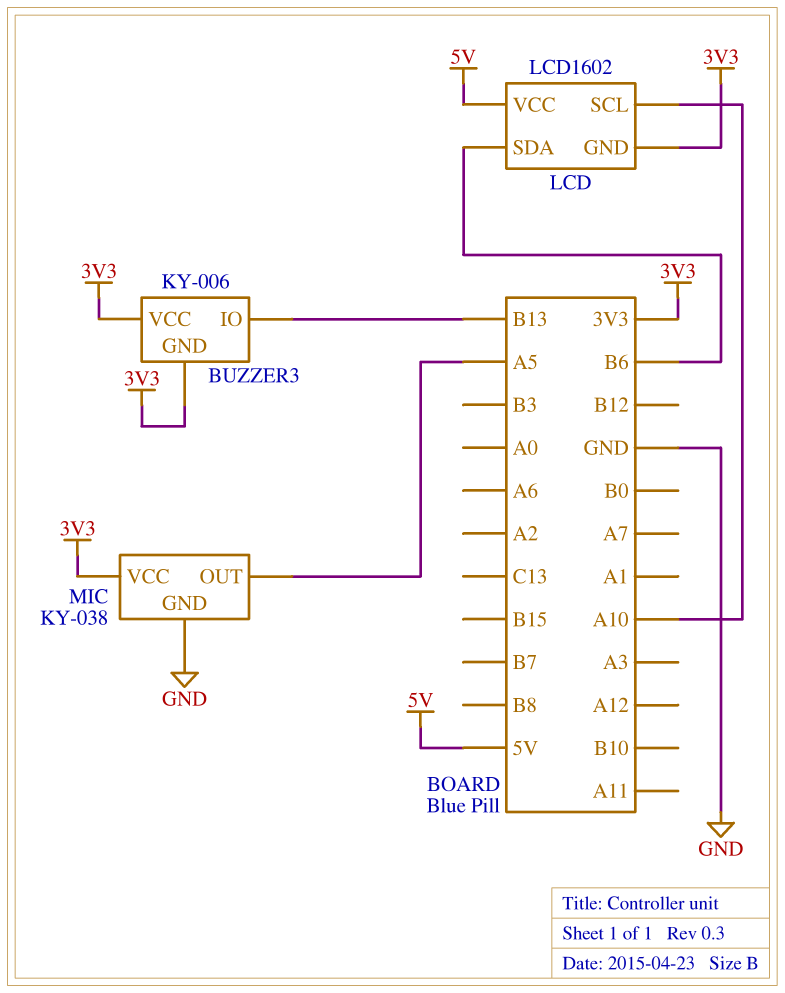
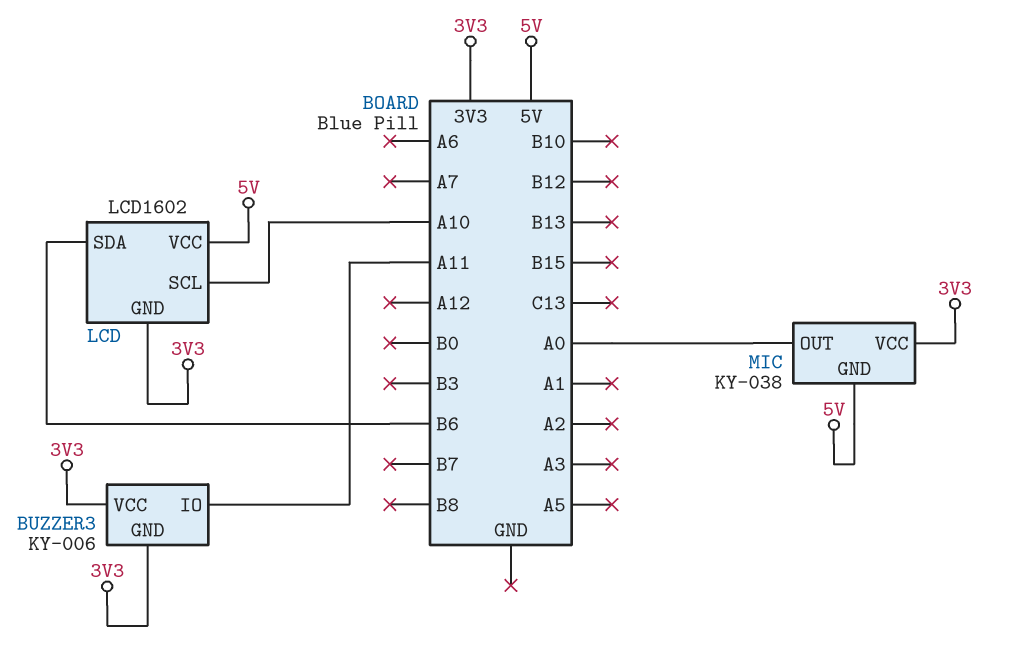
BUZZER3 pin IO: B13 -> A11
MIC pin GND: GND -> 5V
MIC pin OUT: A5 -> A0

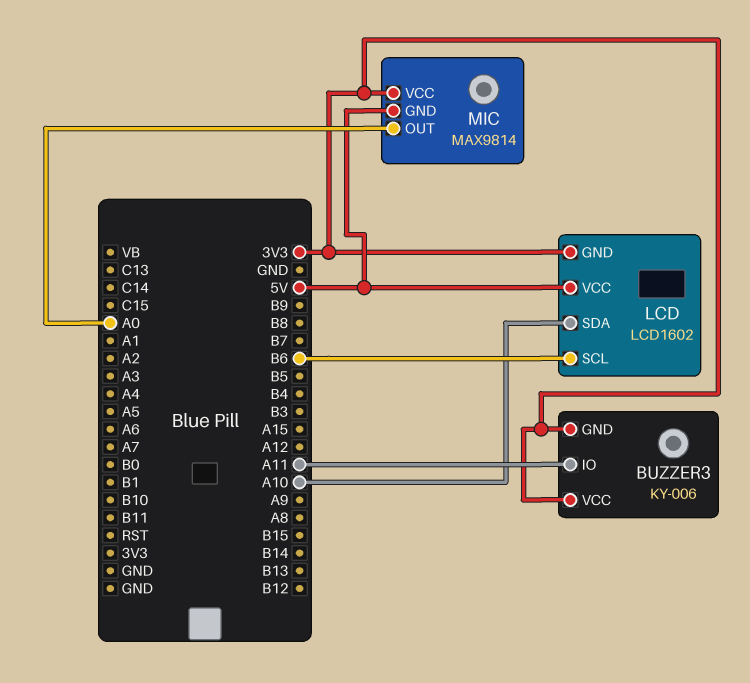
LCD pin SCL: A10 -> B6
LCD pin SDA: B6 -> A10
MIC: KY-038 -> MAX9814

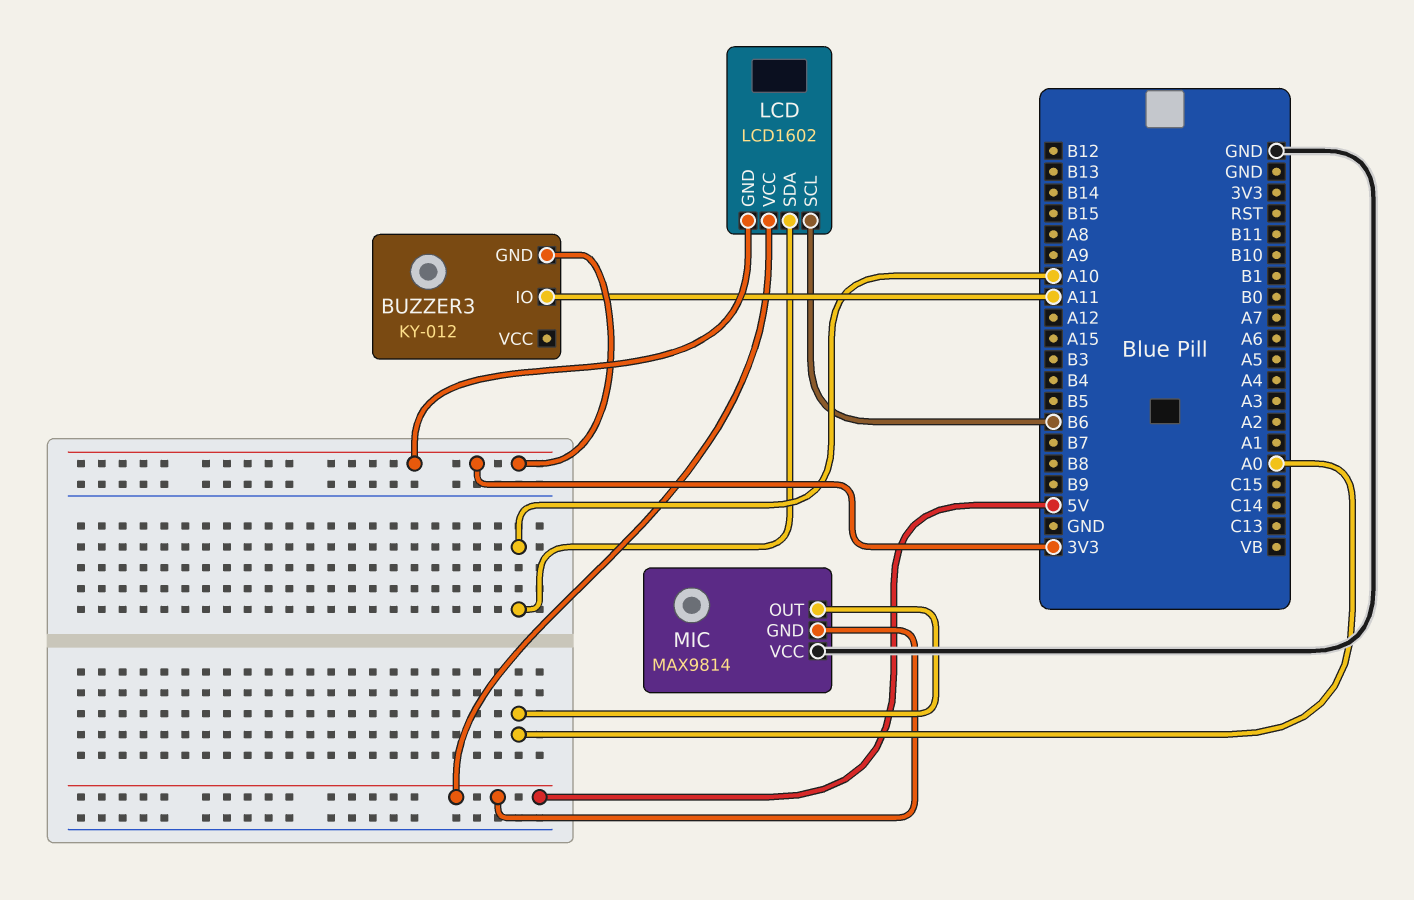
BUZZER3: KY-006 -> KY-012
BUZZER3 pin VCC: 3V3 -> none
MIC pin VCC: 3V3 -> GND

